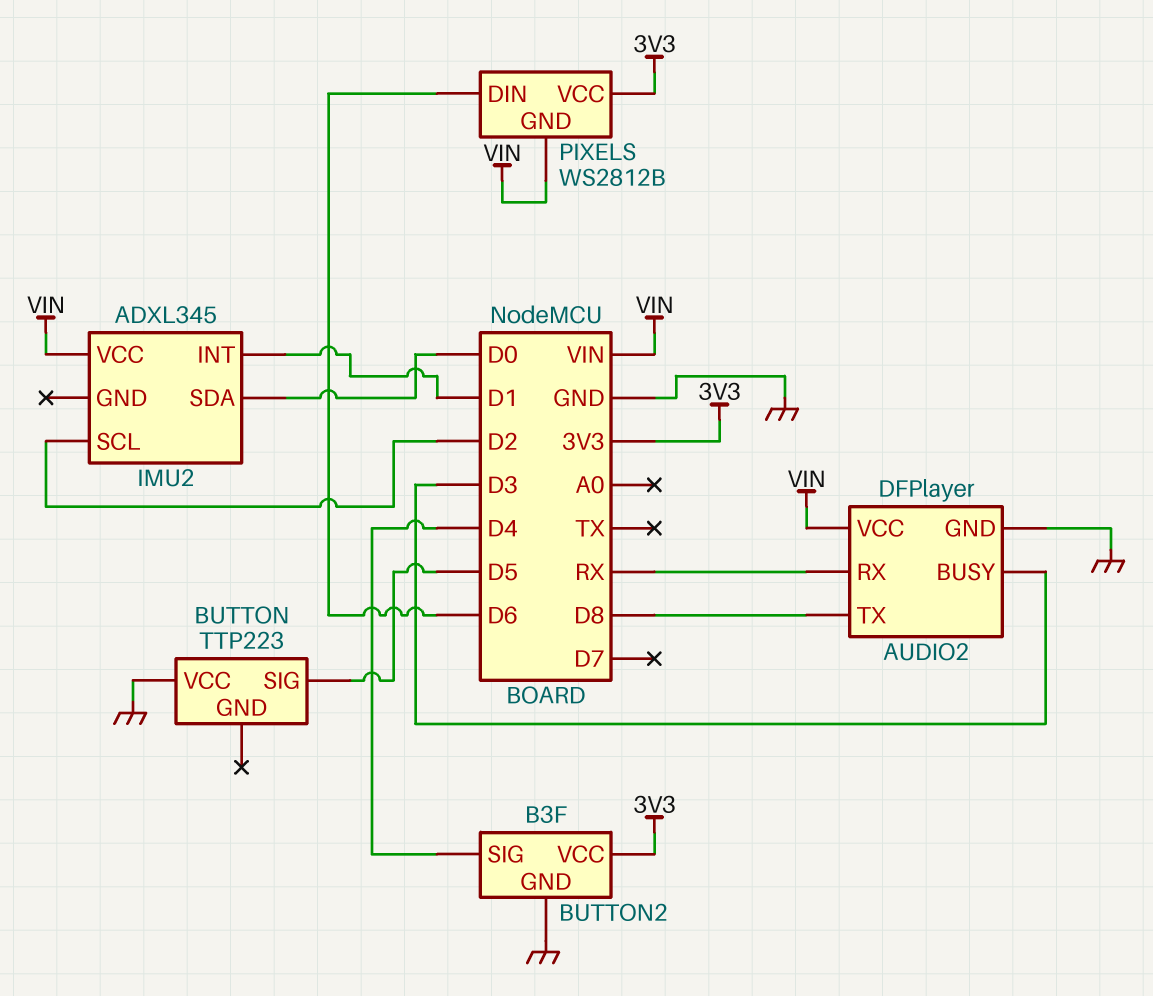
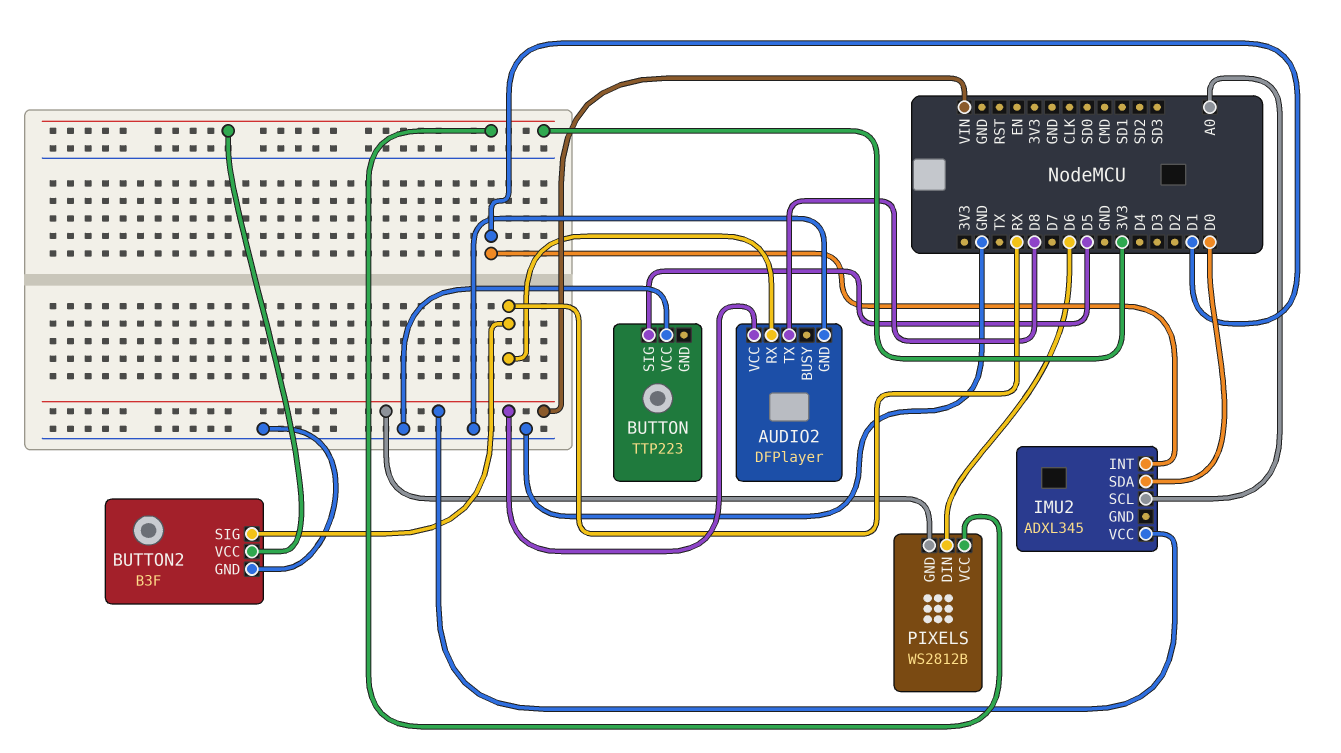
AUDIO2 pin BUSY: D3 -> none
BUTTON2 pin SIG: D4 -> RX
IMU2 pin SCL: D2 -> A0

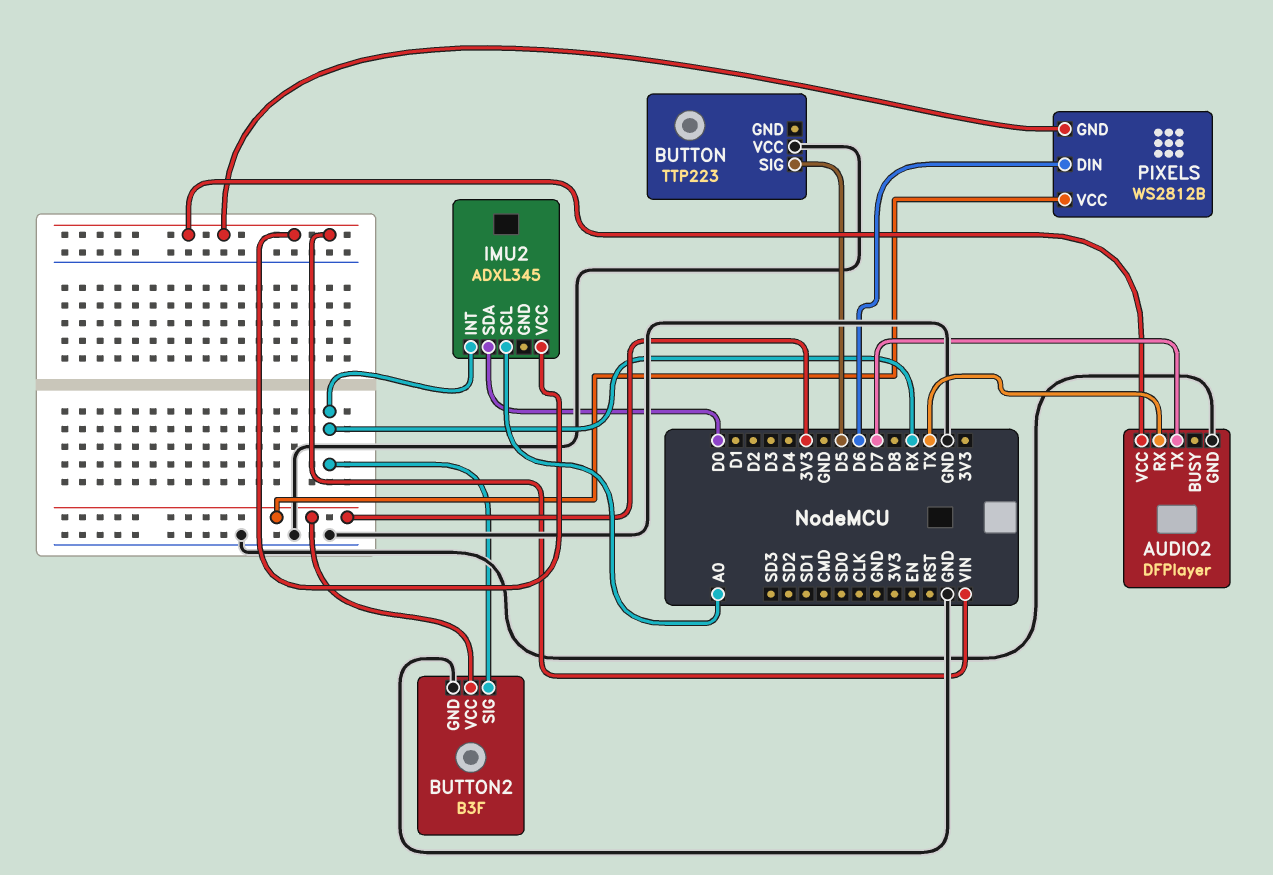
AUDIO2 pin RX: RX -> TX
AUDIO2 pin TX: D8 -> D7
IMU2 pin INT: D1 -> RX

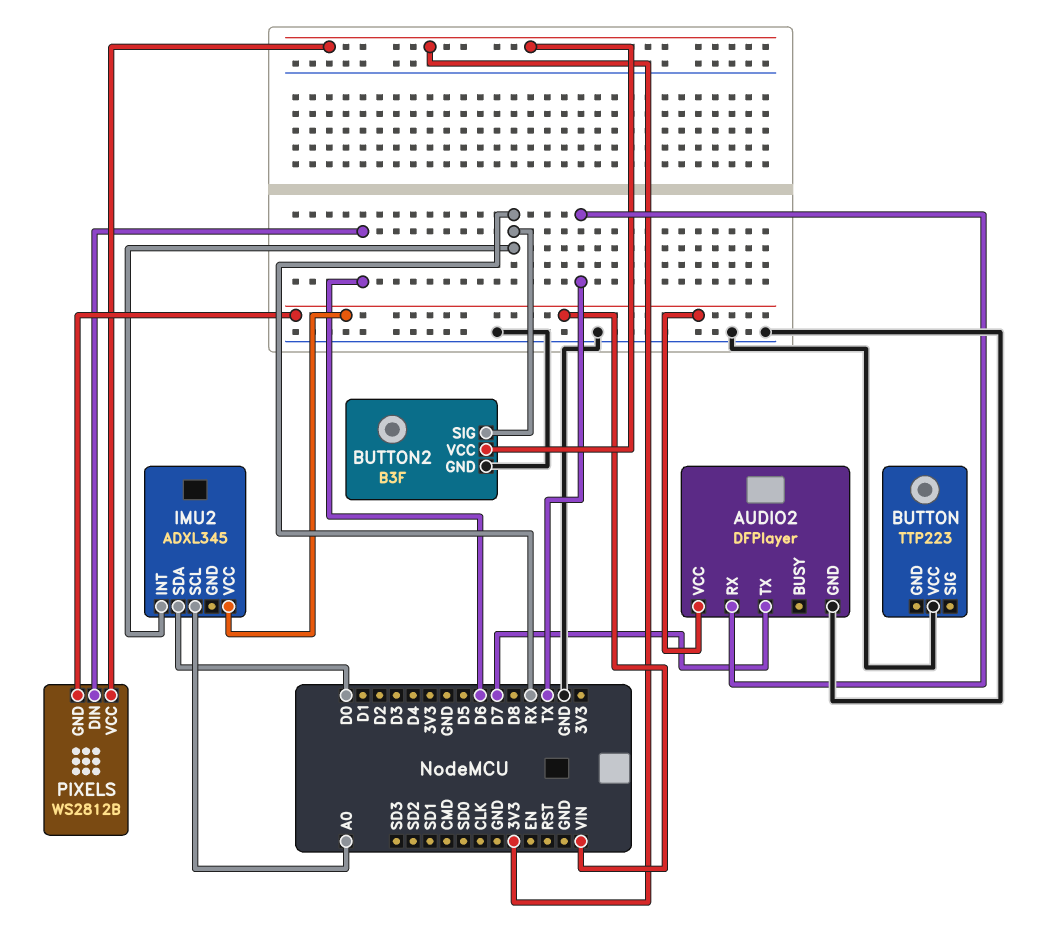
BUTTON pin SIG: D5 -> none

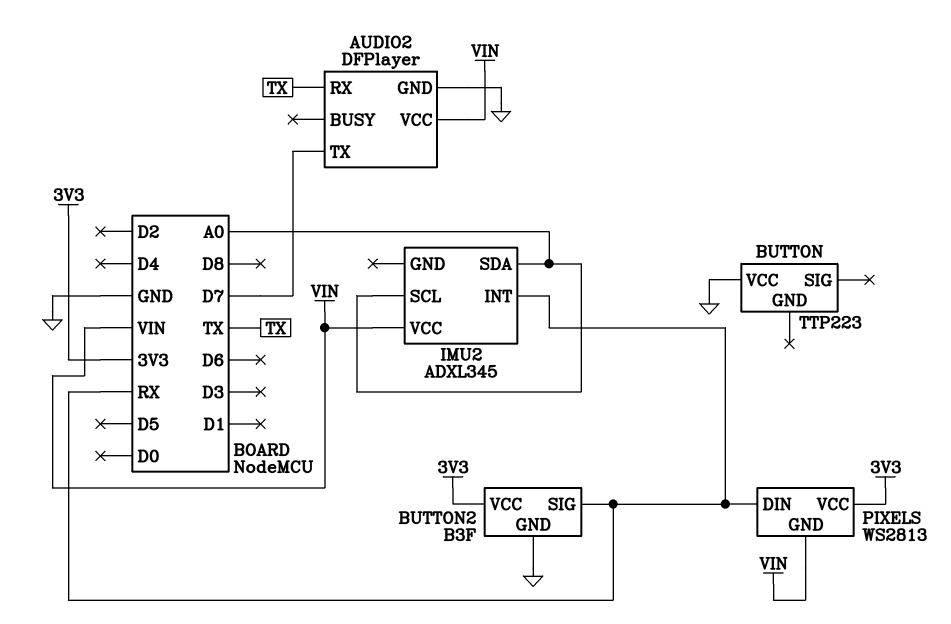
IMU2 pin SDA: D0 -> A0
PIXELS: WS2812B -> WS2813
PIXELS pin DIN: D6 -> RX

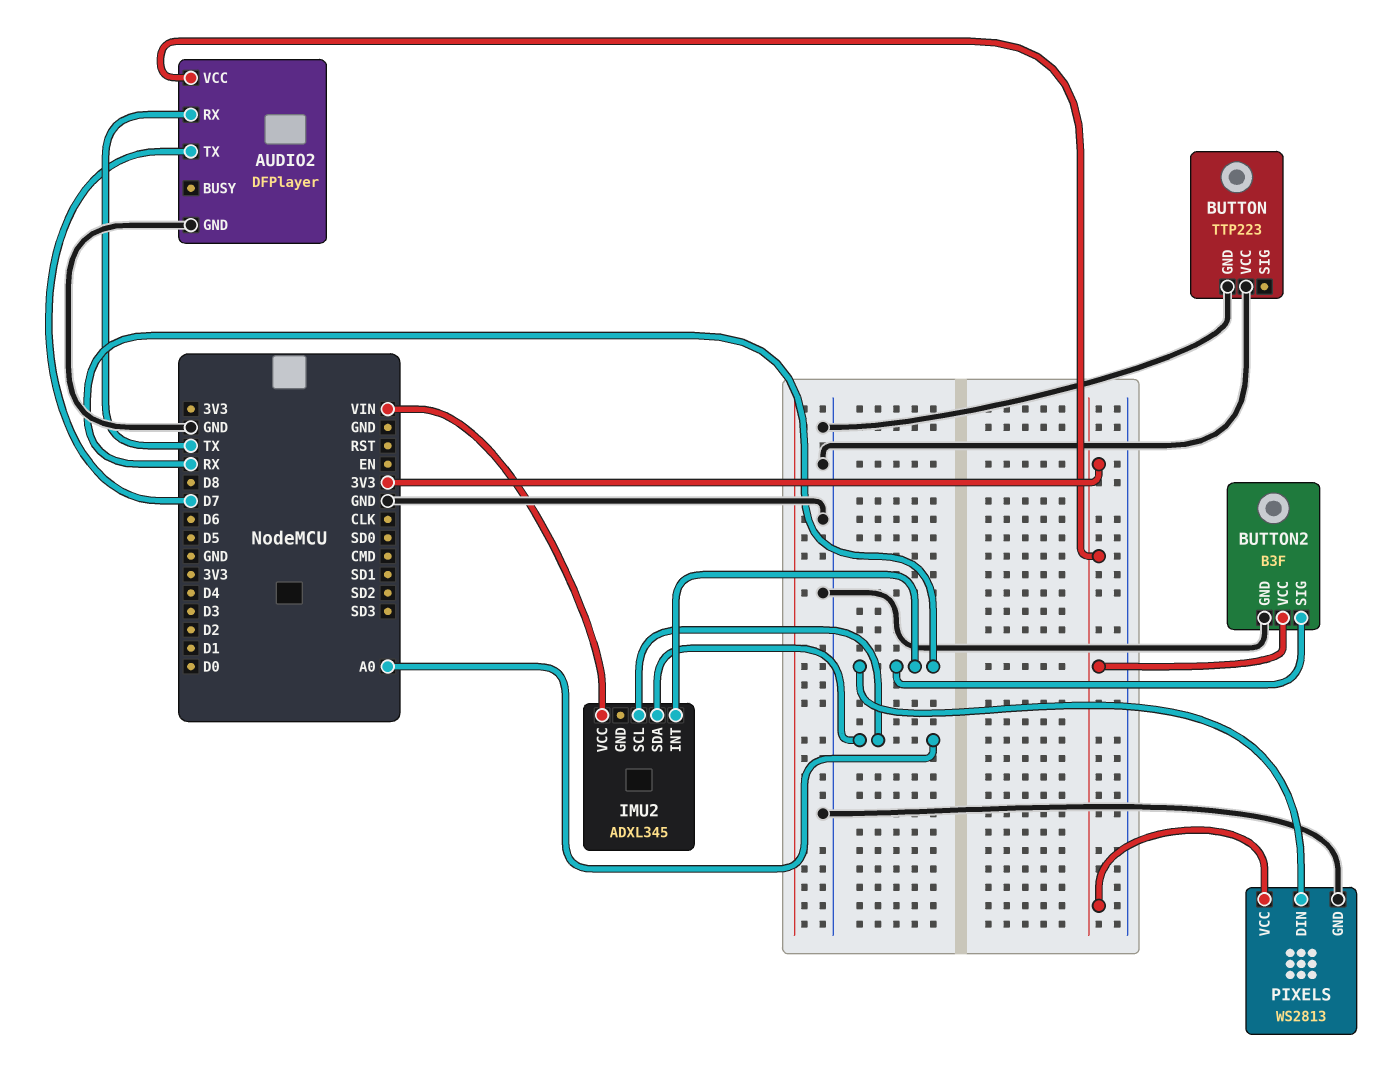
AUDIO2 pin VCC: VIN -> 3V3
BUTTON pin GND: none -> GND
PIXELS pin GND: VIN -> GND

